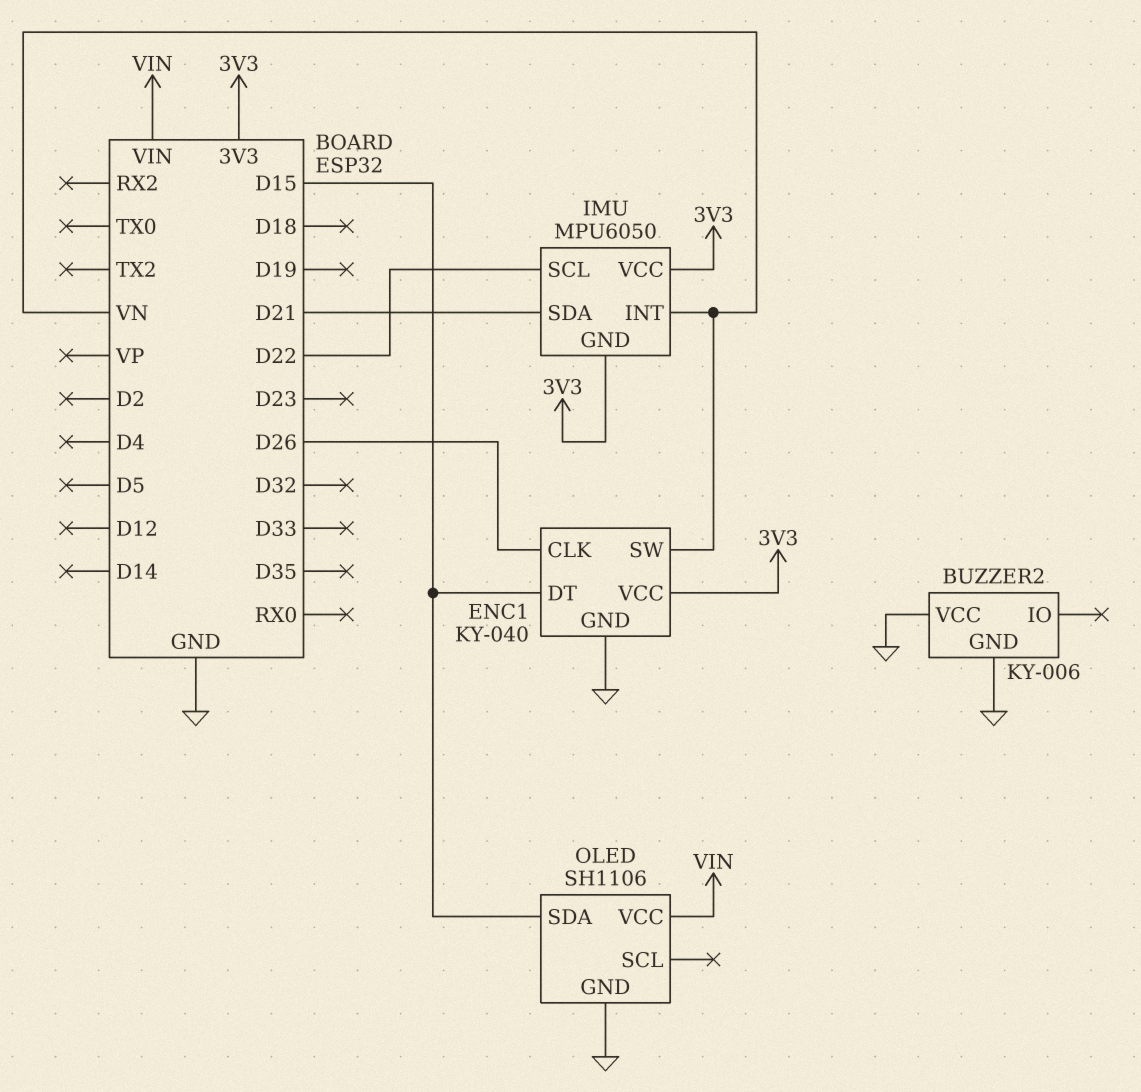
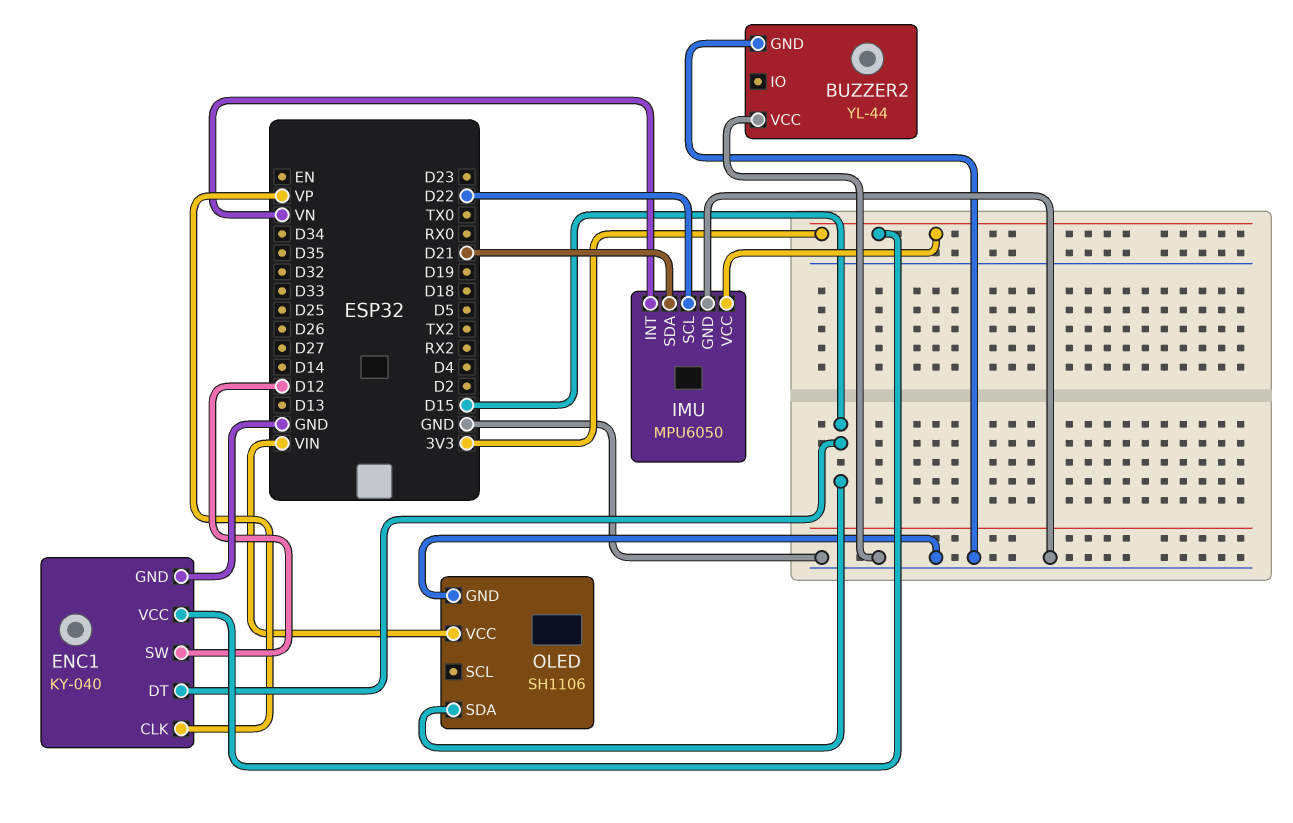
BUZZER2: KY-006 -> YL-44
ENC1 pin CLK: D26 -> VP
ENC1 pin SW: VN -> D12
IMU pin GND: 3V3 -> GND

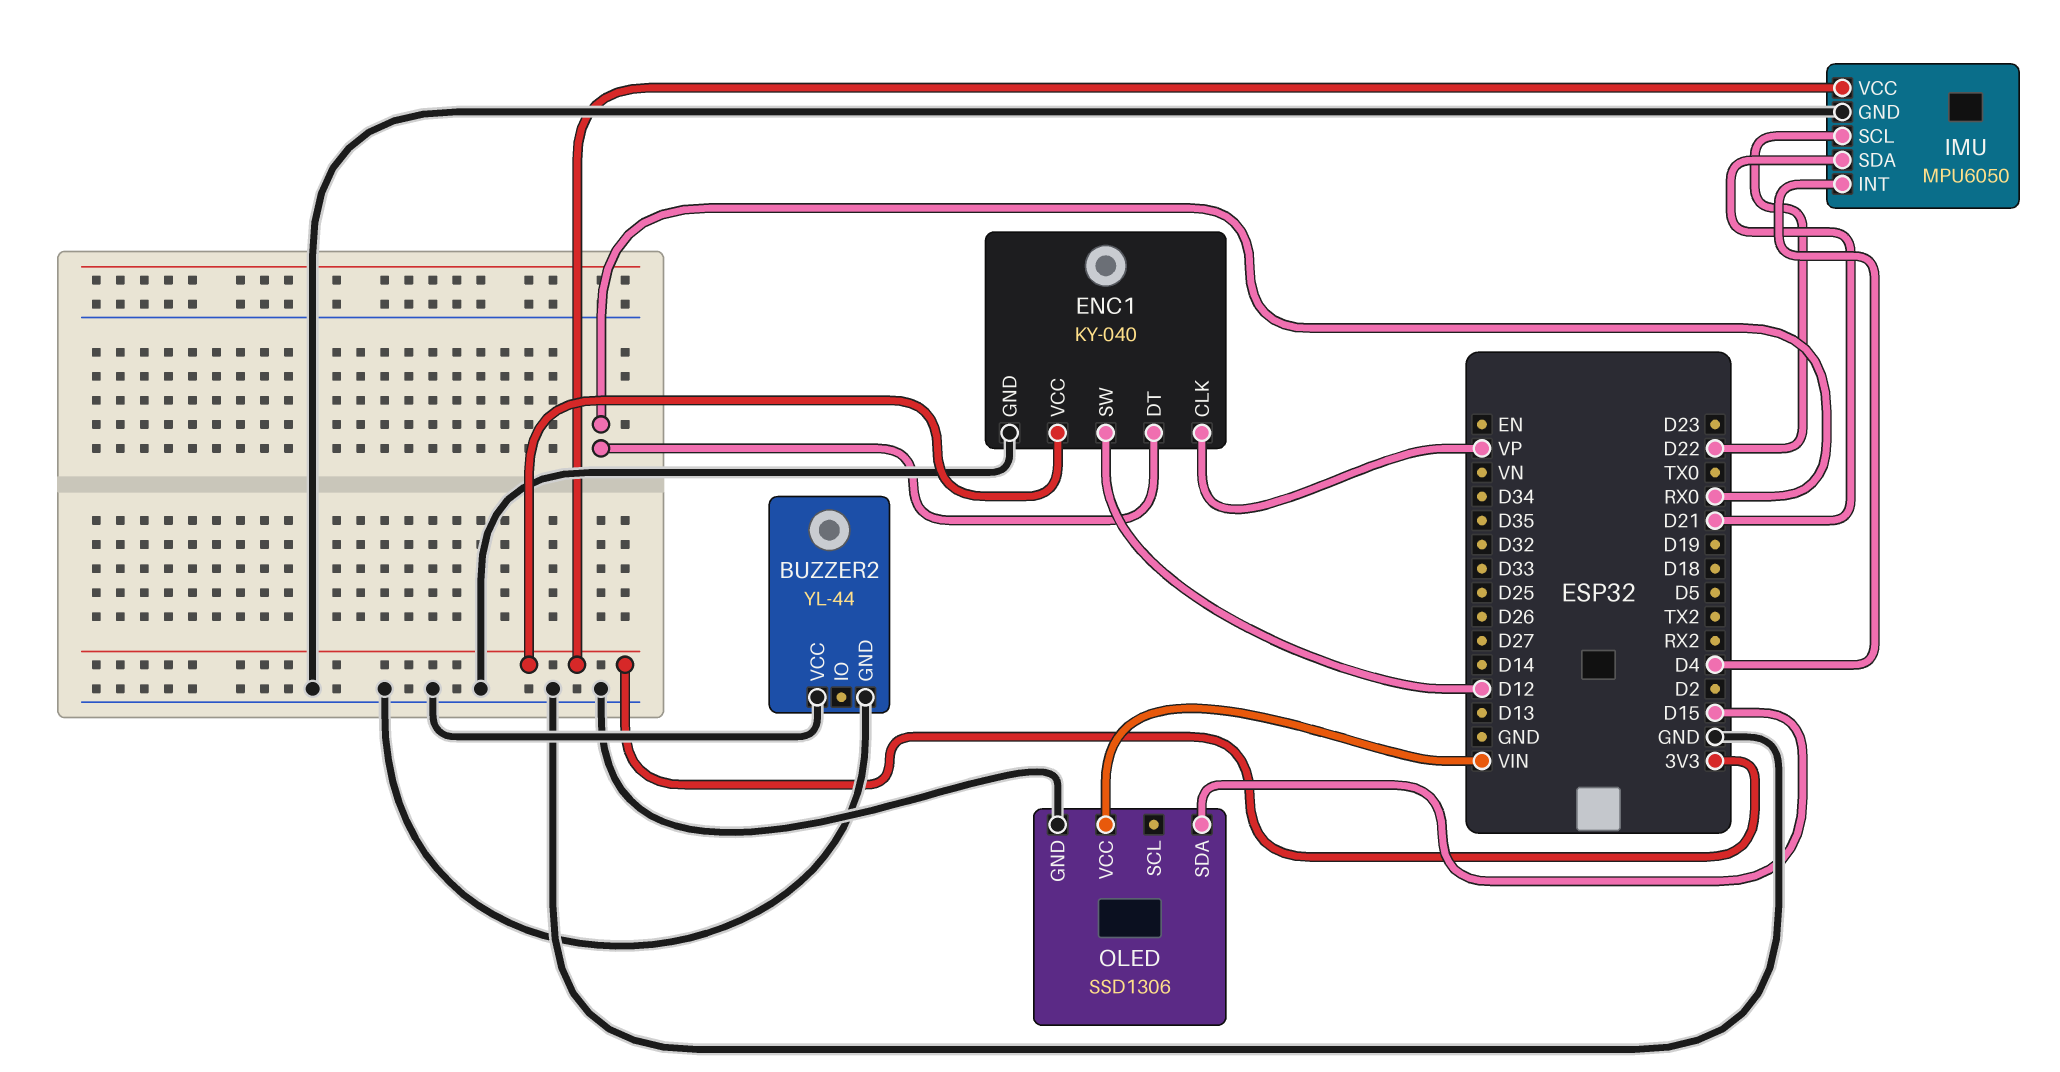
ENC1 pin DT: D15 -> RX0
IMU pin INT: VN -> D4
OLED: SH1106 -> SSD1306

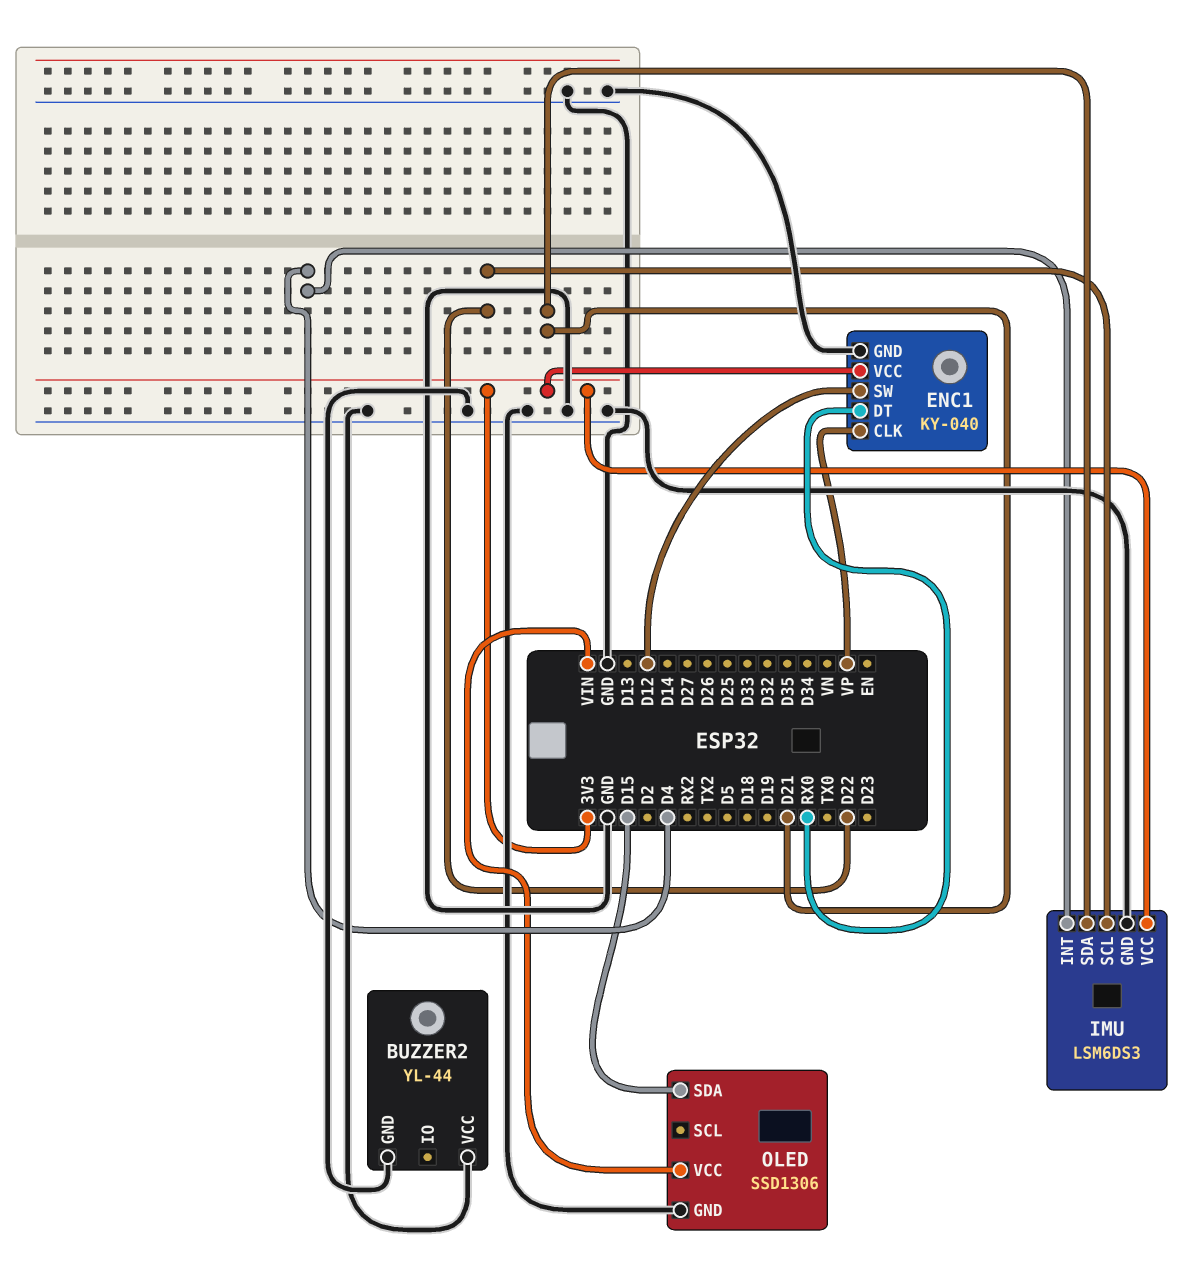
IMU: MPU6050 -> LSM6DS3

